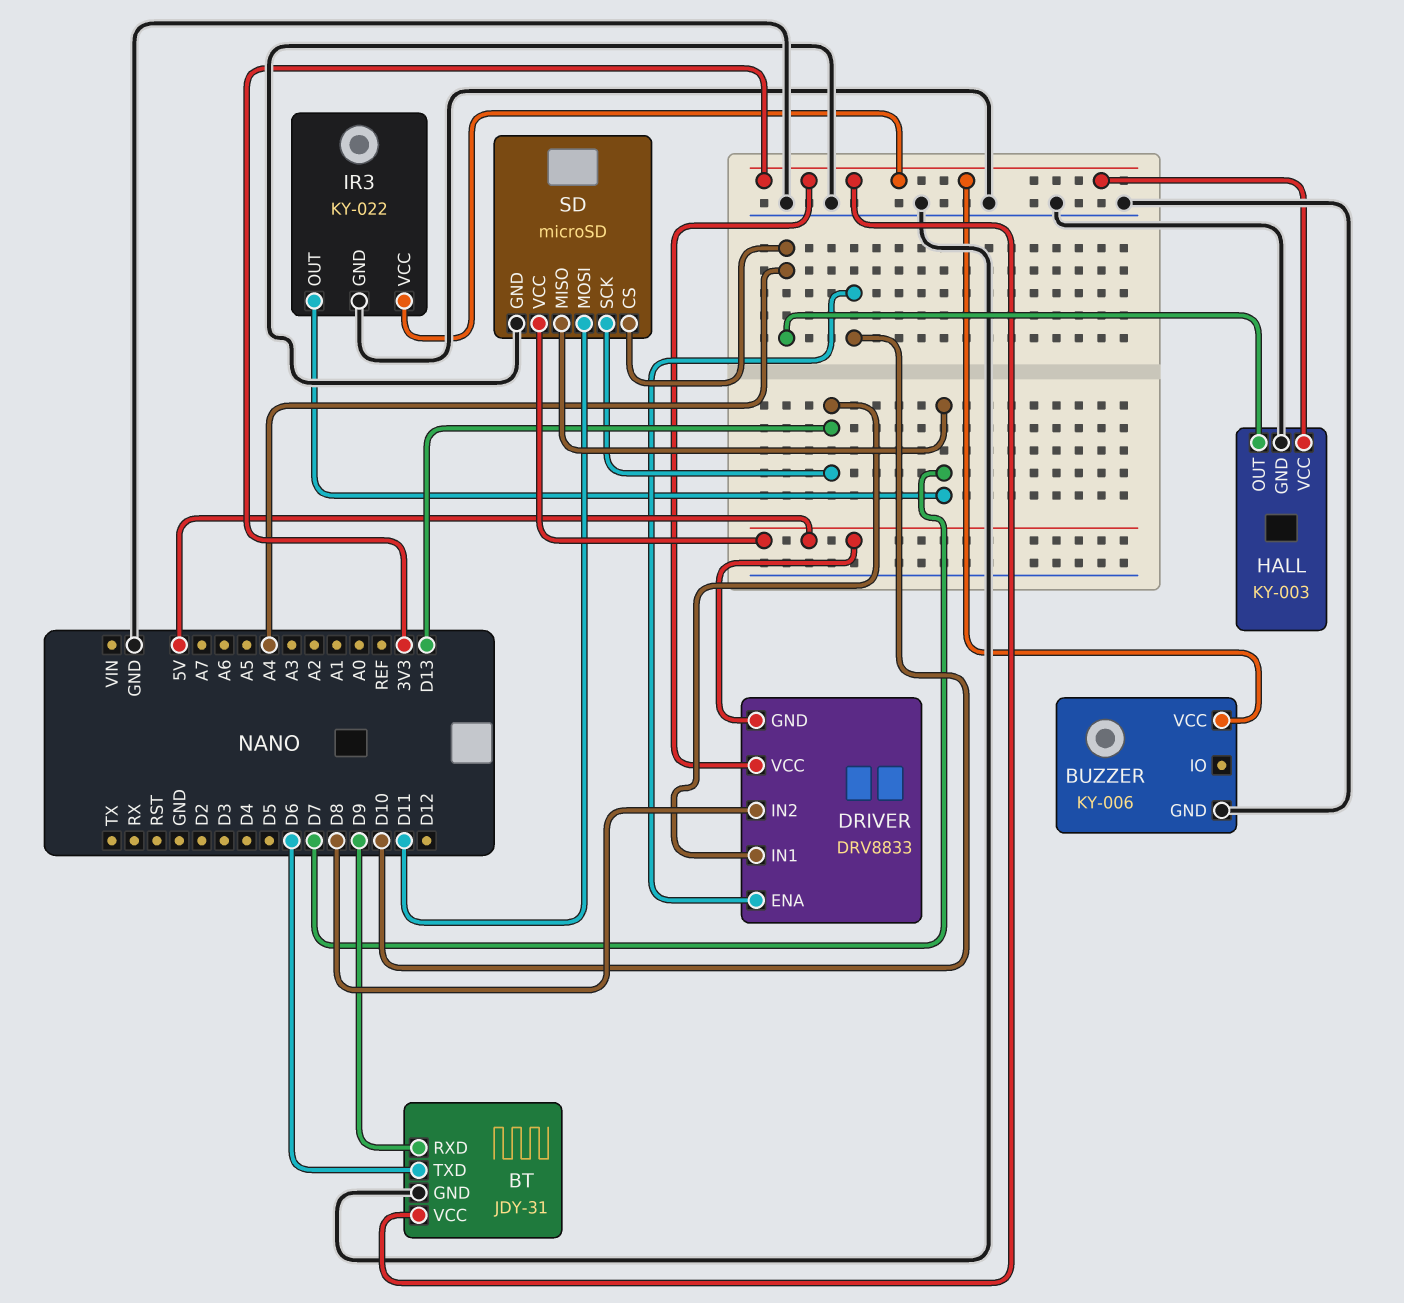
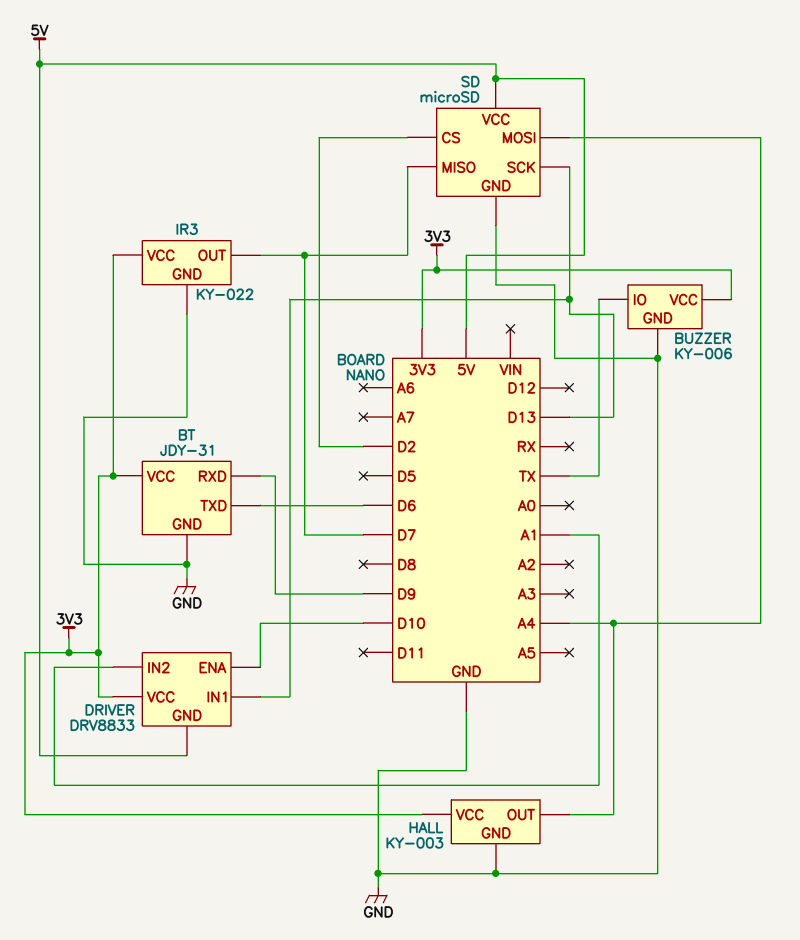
BUZZER pin IO: none -> TX
DRIVER pin IN2: D8 -> A1
SD pin CS: A4 -> D2
SD pin MOSI: D11 -> A4

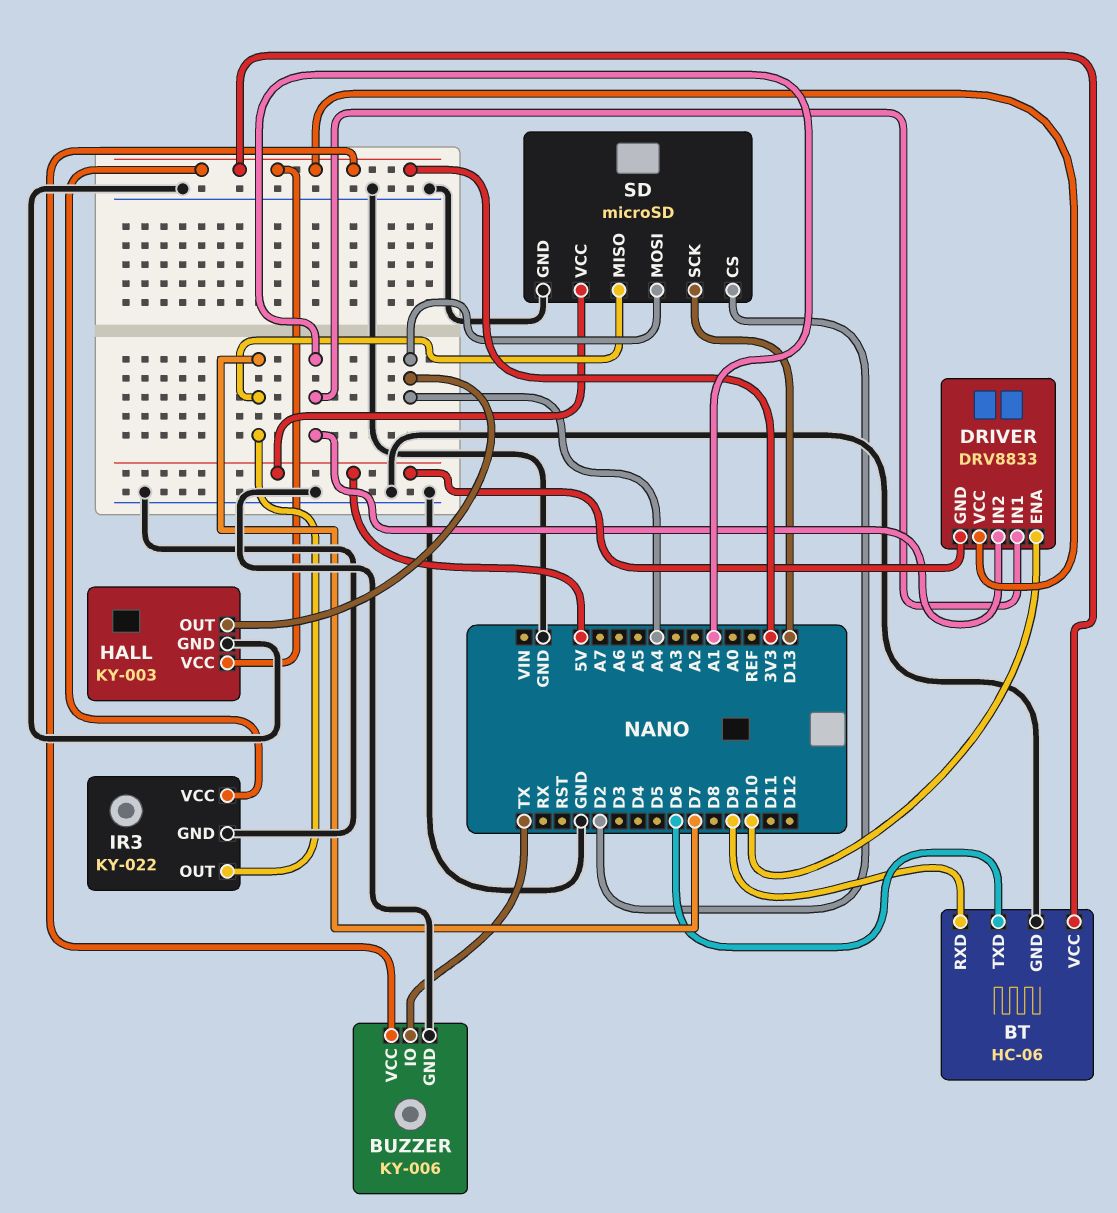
BT: JDY-31 -> HC-06
DRIVER pin IN1: D13 -> A1

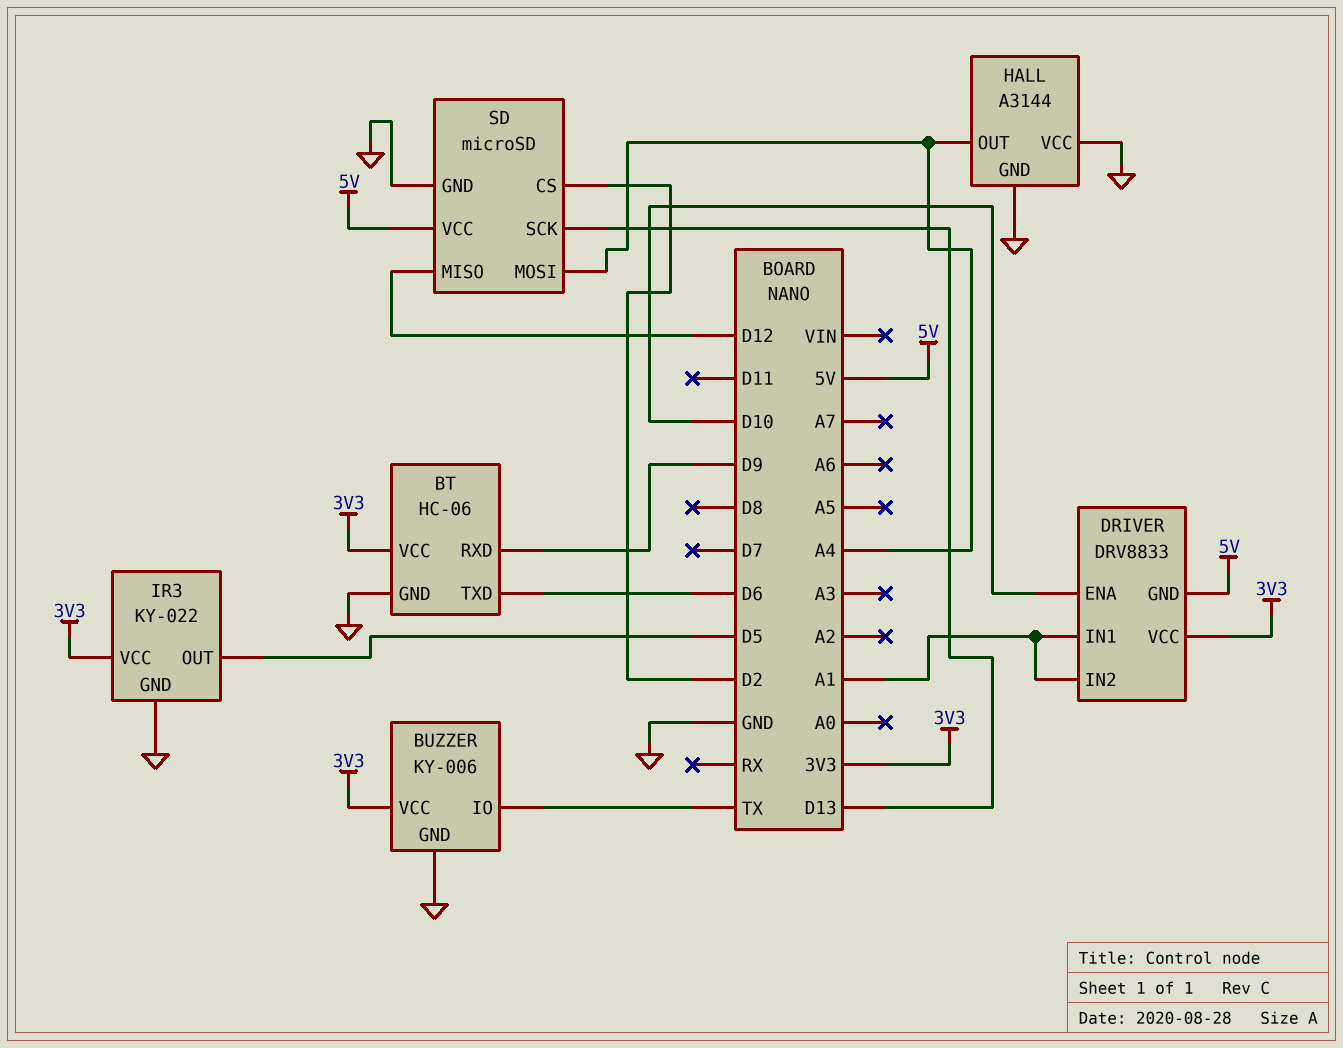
HALL: KY-003 -> A3144
HALL pin VCC: 3V3 -> GND
IR3 pin OUT: D7 -> D5
SD pin MISO: D7 -> D12

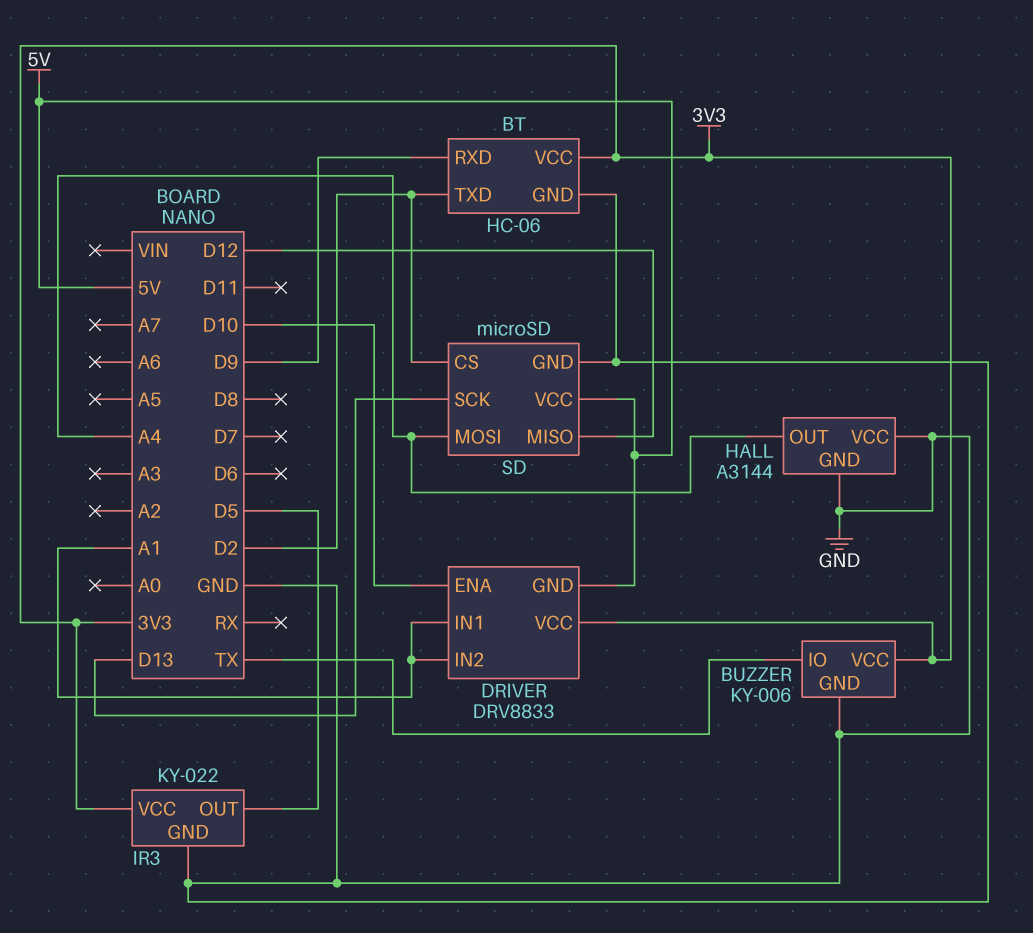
BT pin TXD: D6 -> D2

